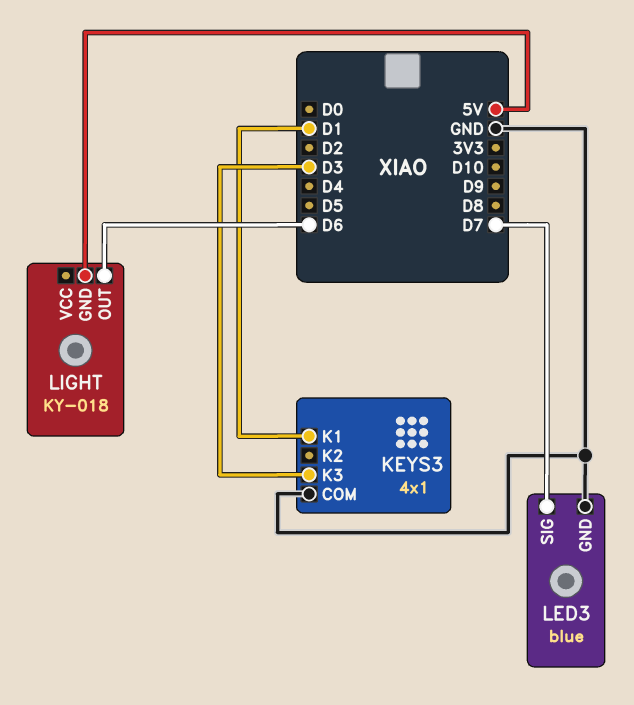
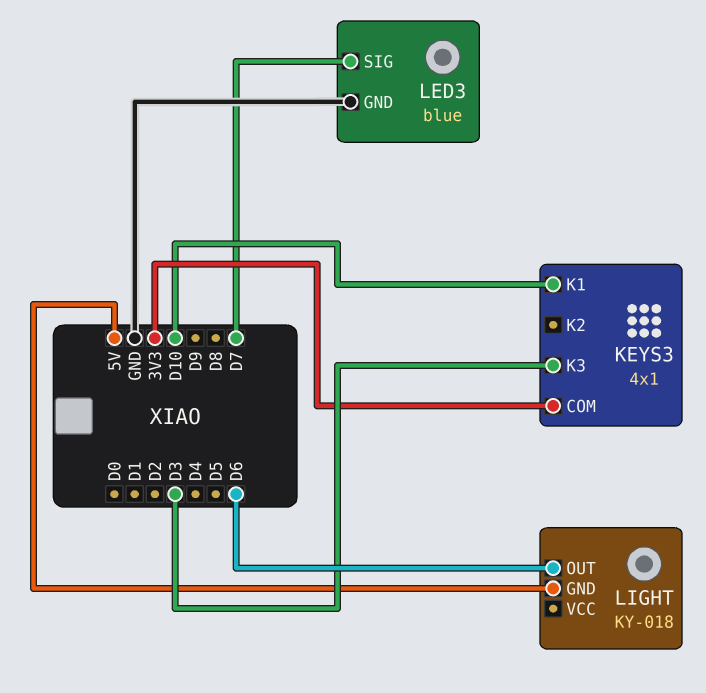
KEYS3 pin COM: GND -> 3V3
KEYS3 pin K1: D1 -> D10

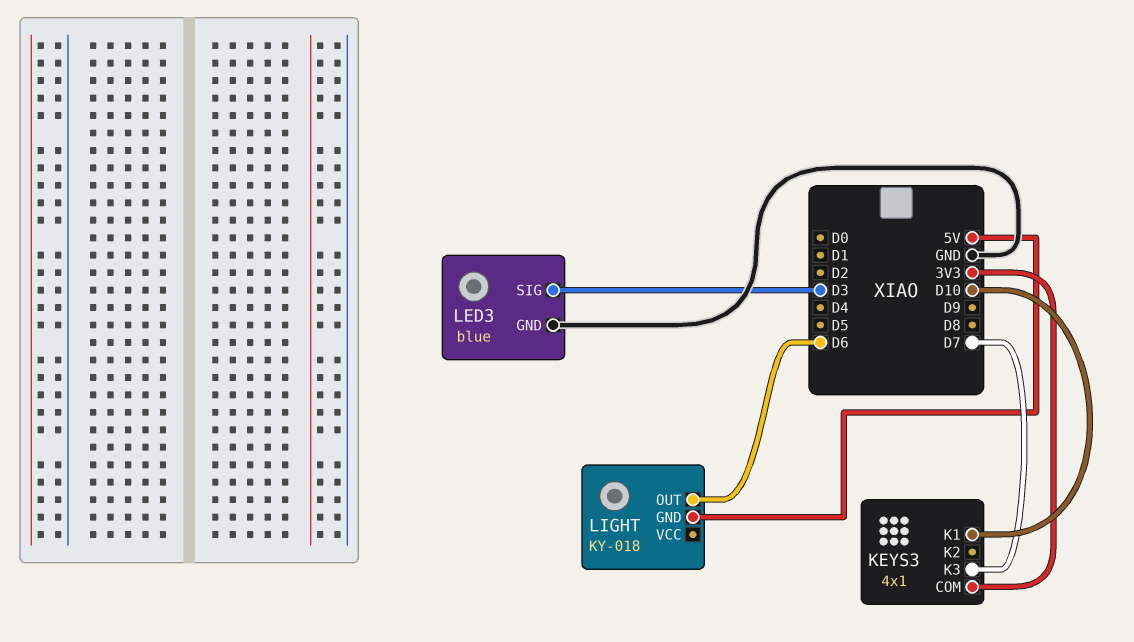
KEYS3 pin K3: D3 -> D7
LED3 pin SIG: D7 -> D3

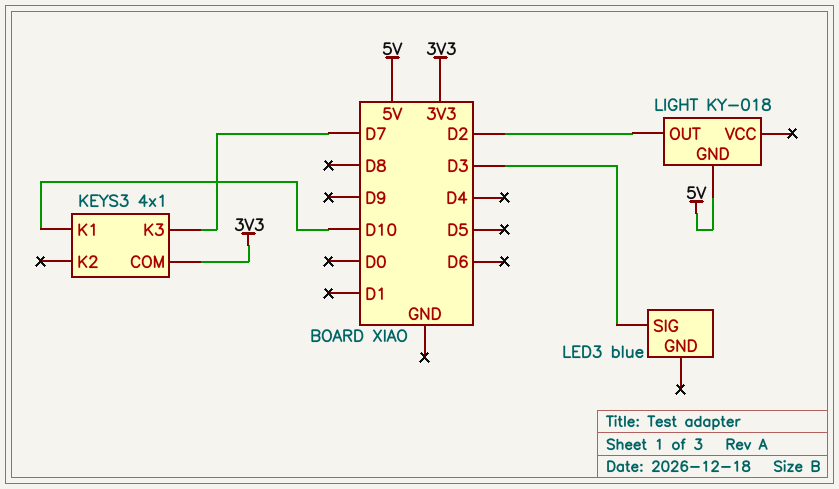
LED3 pin GND: GND -> none
LIGHT pin OUT: D6 -> D2

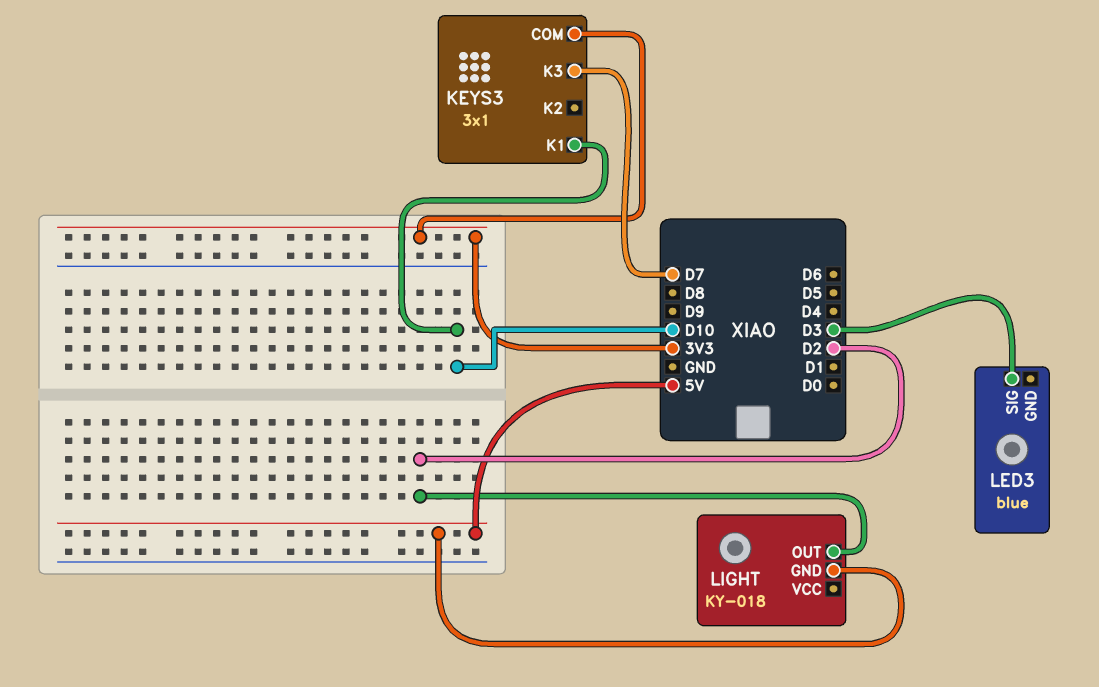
KEYS3: 4x1 -> 3x1

